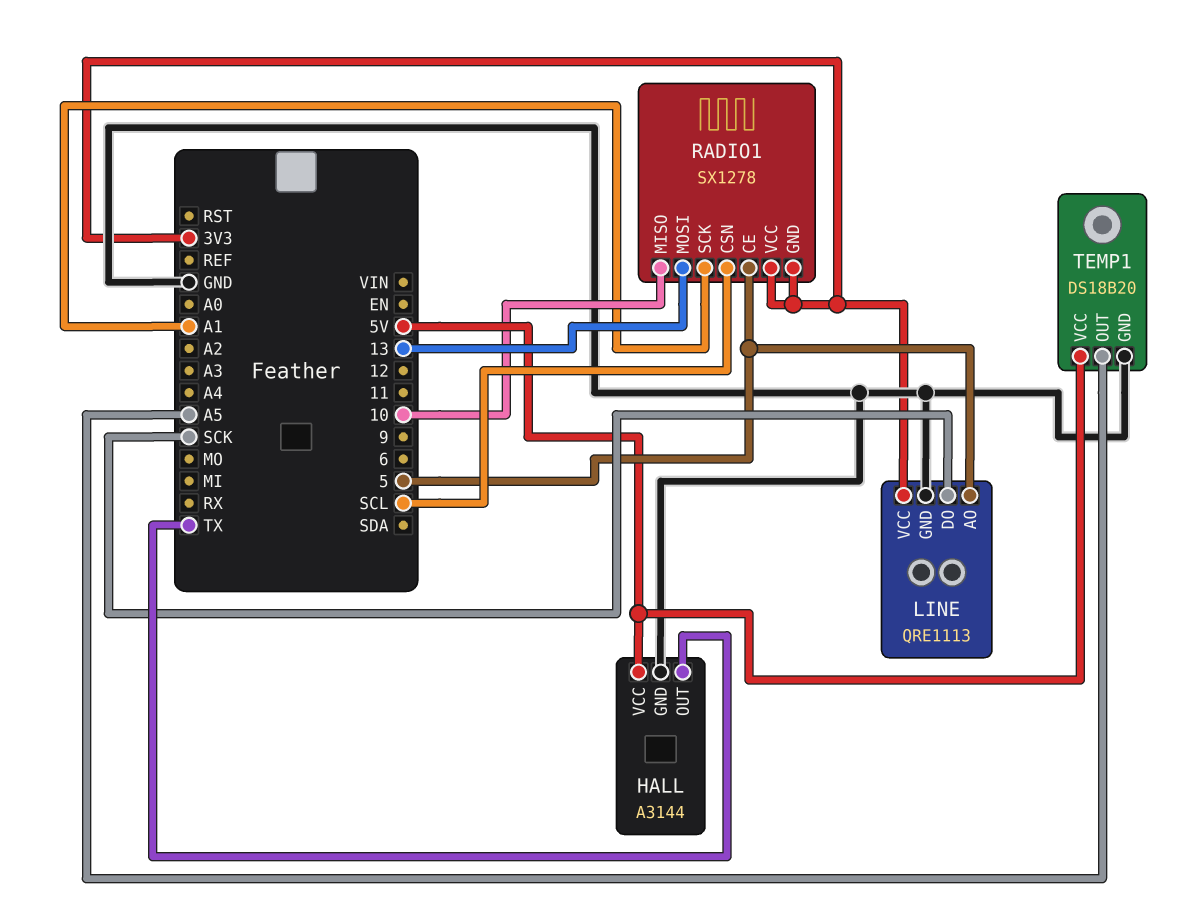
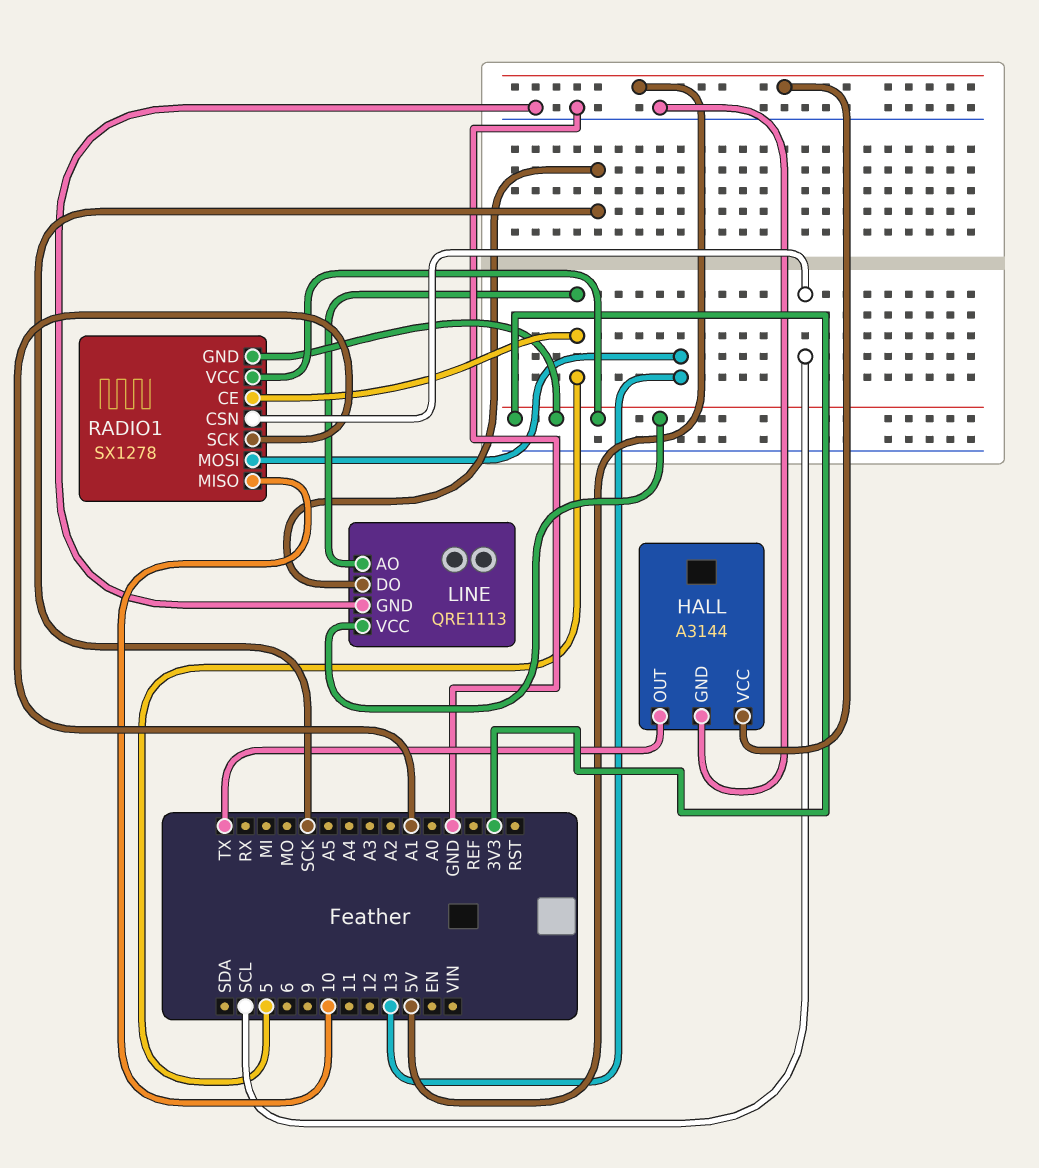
TEMP1: DS18B20 -> none
TEMP1 pin GND: GND -> none
TEMP1 pin OUT: A5 -> none
TEMP1 pin VCC: 5V -> none

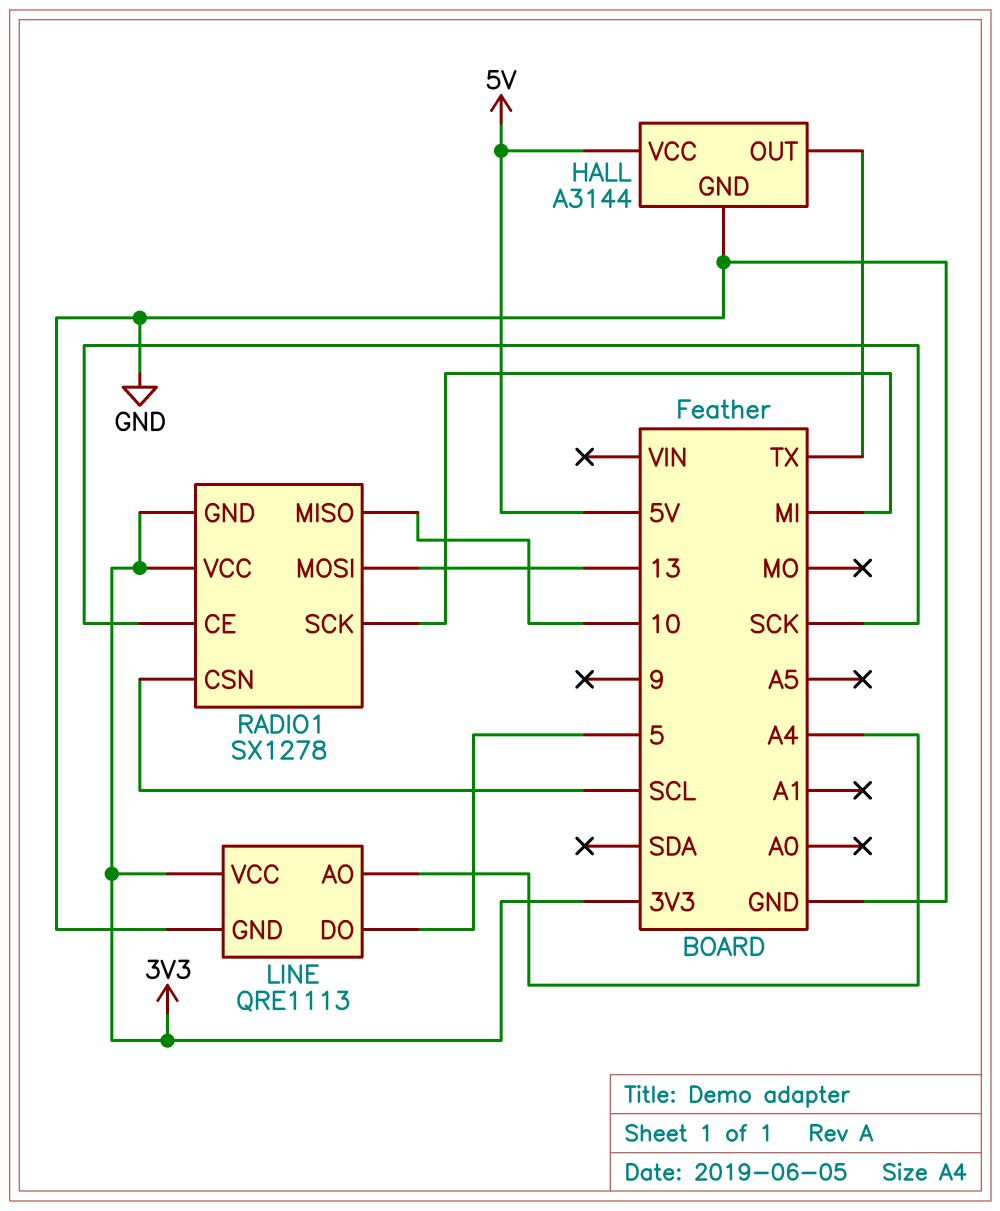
LINE pin AO: 5 -> A4
LINE pin DO: SCK -> 5
RADIO1 pin CE: 5 -> SCK
RADIO1 pin SCK: A1 -> MI

